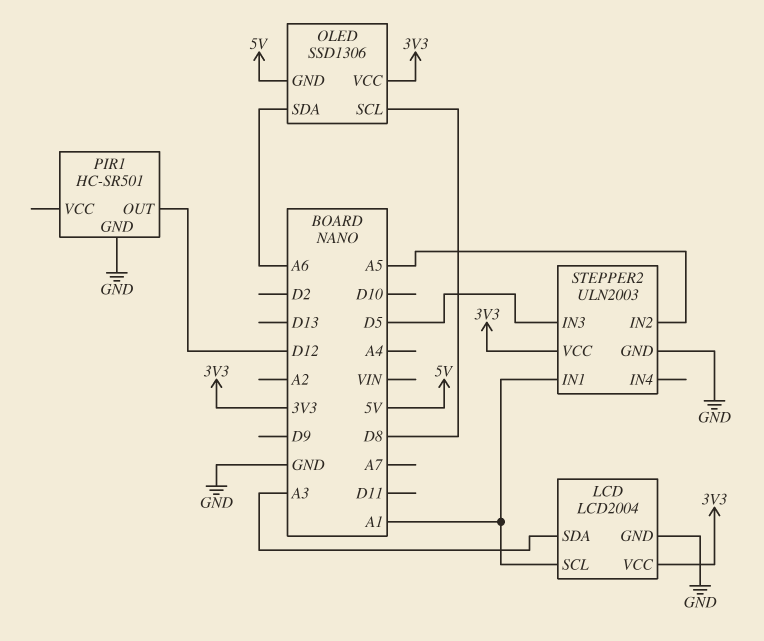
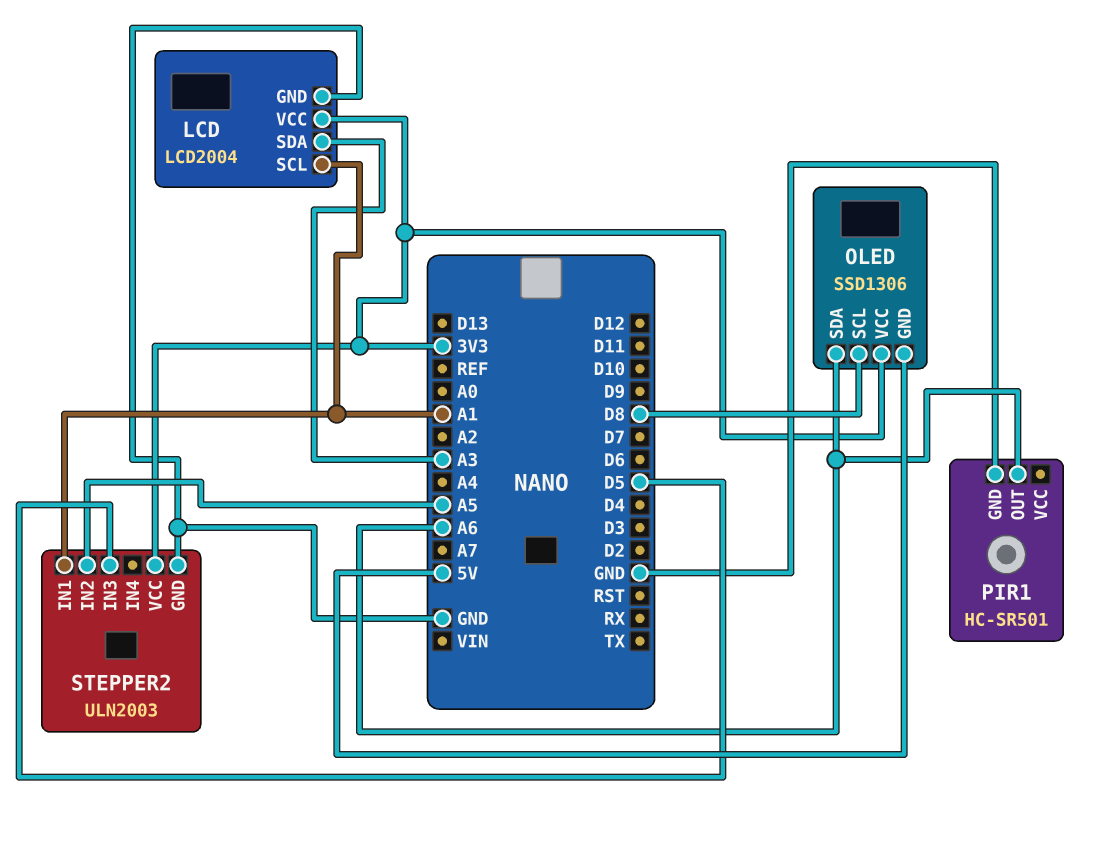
PIR1 pin OUT: D12 -> A6

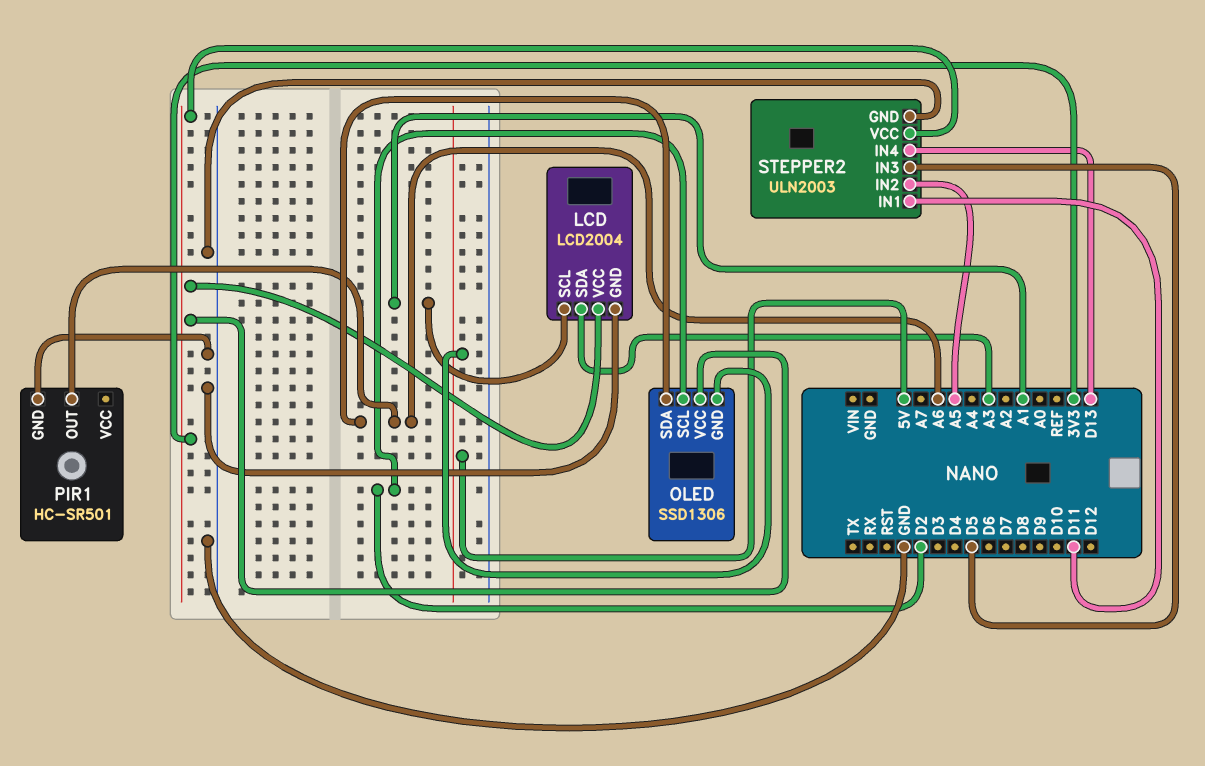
OLED pin SCL: D8 -> D2
STEPPER2 pin IN1: A1 -> D11
STEPPER2 pin IN4: none -> D13

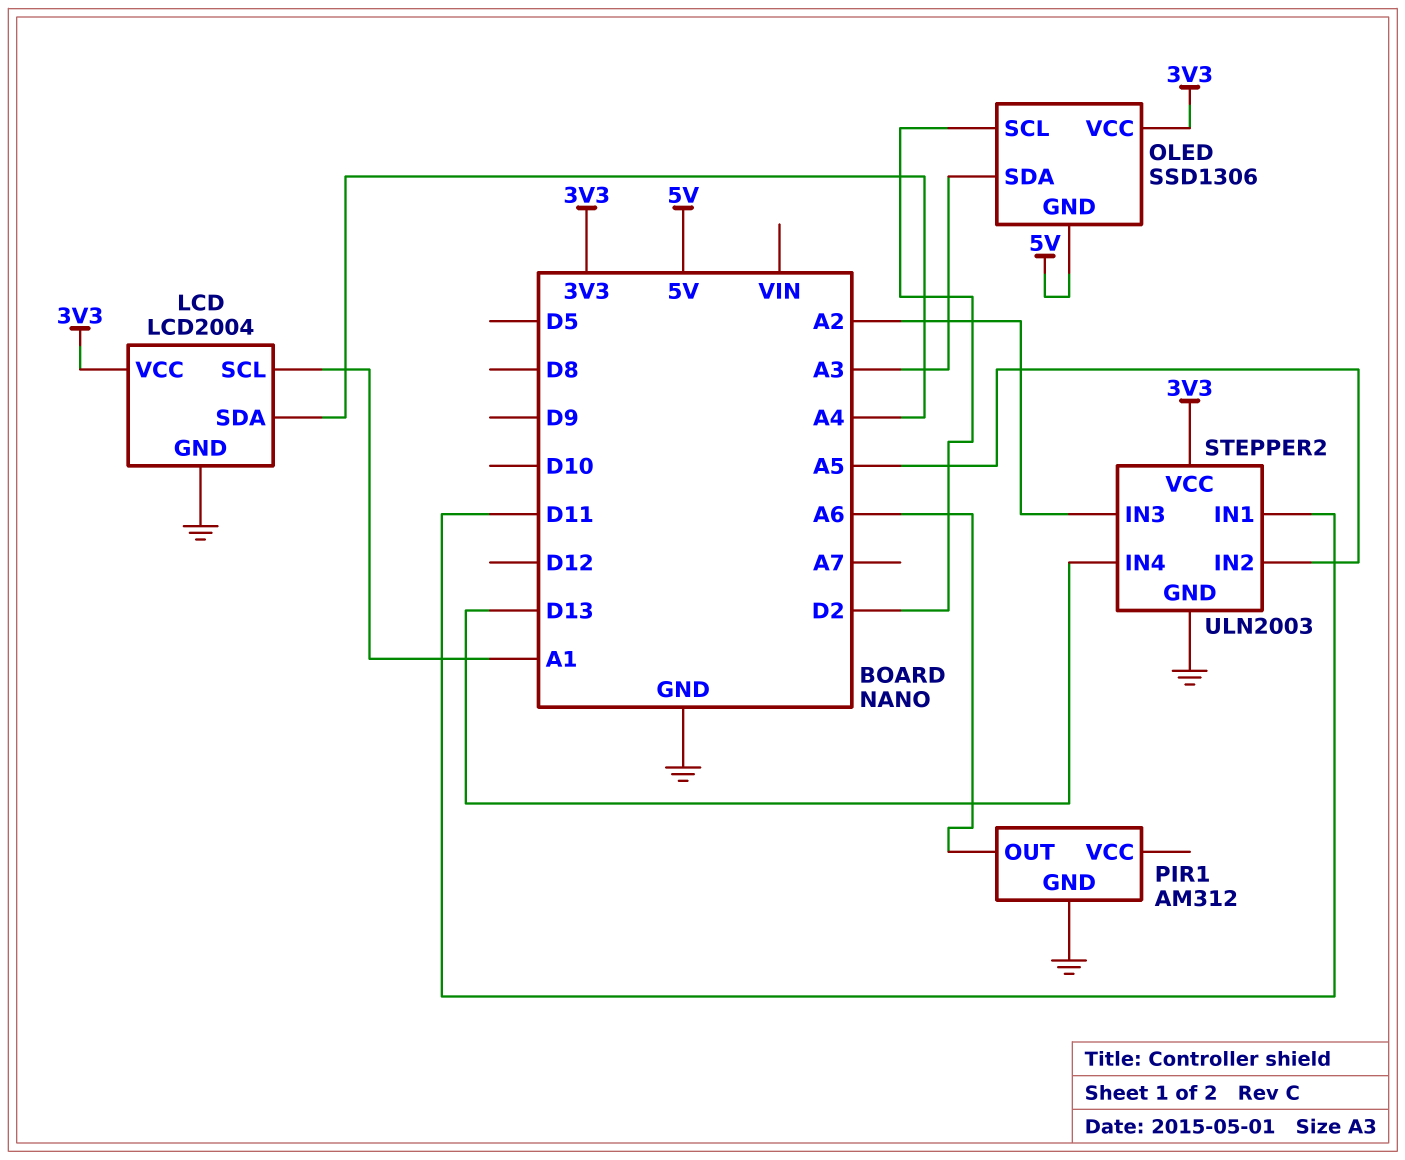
LCD pin SDA: A3 -> A4
OLED pin SDA: A6 -> A3
PIR1: HC-SR501 -> AM312
STEPPER2 pin IN3: D5 -> A2

